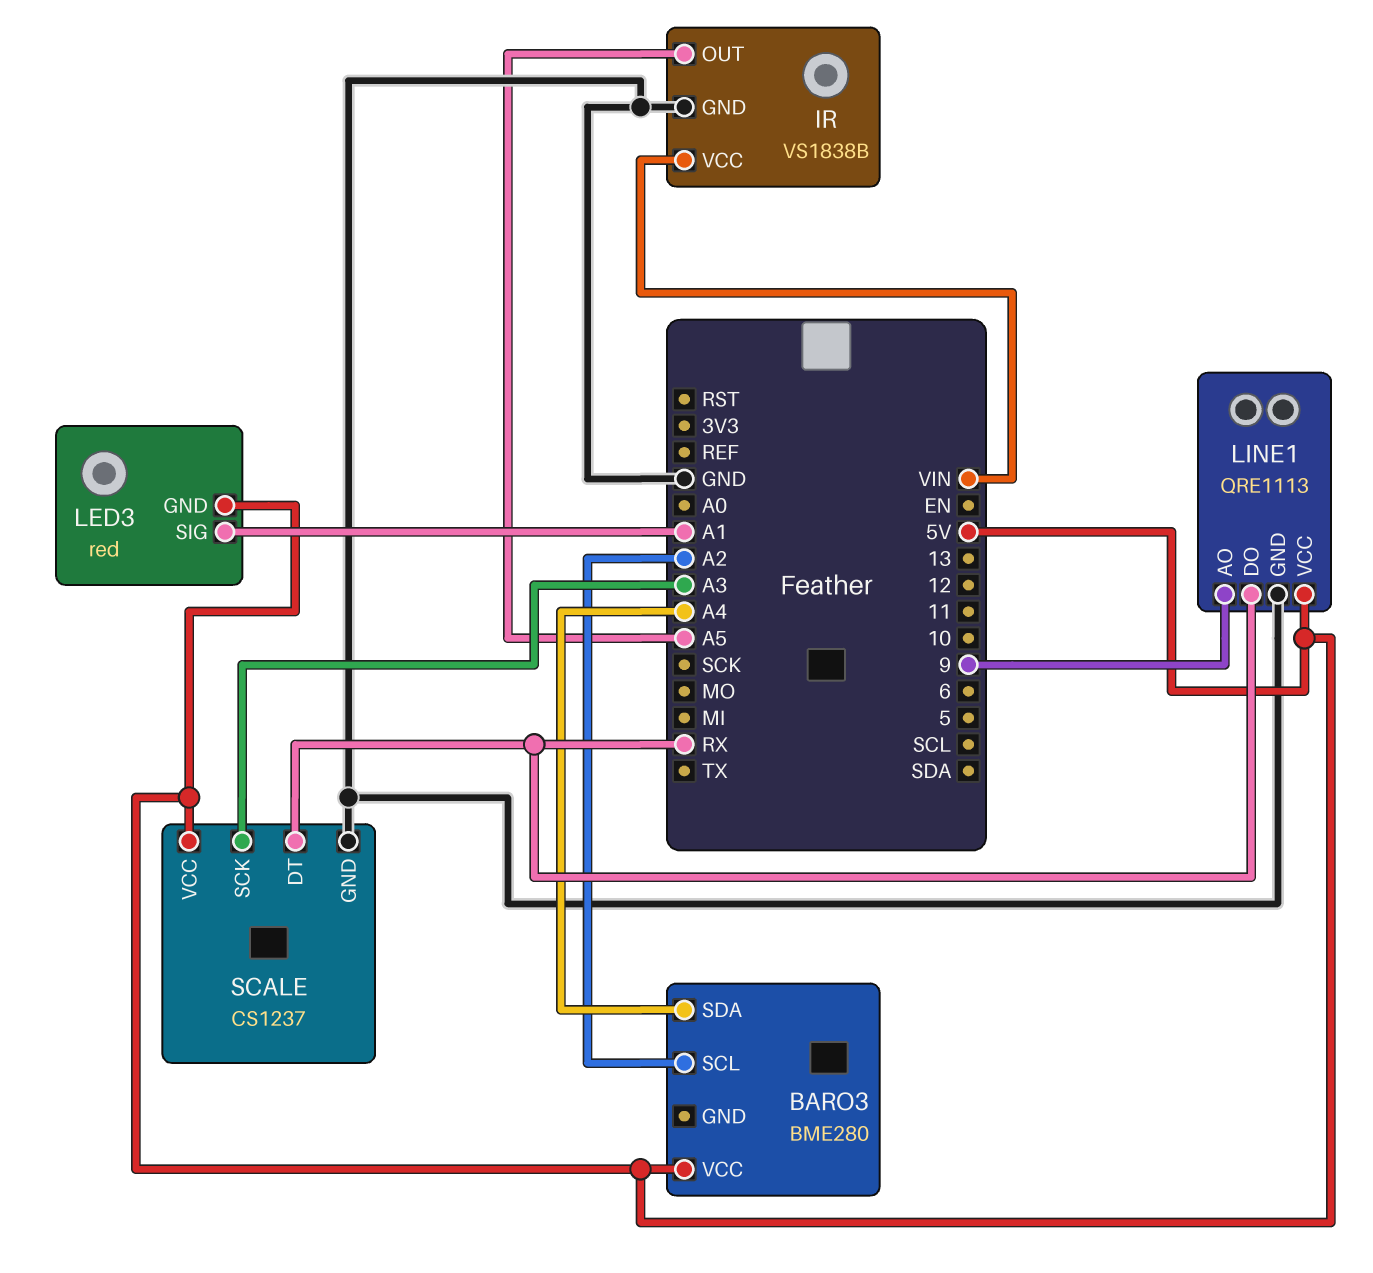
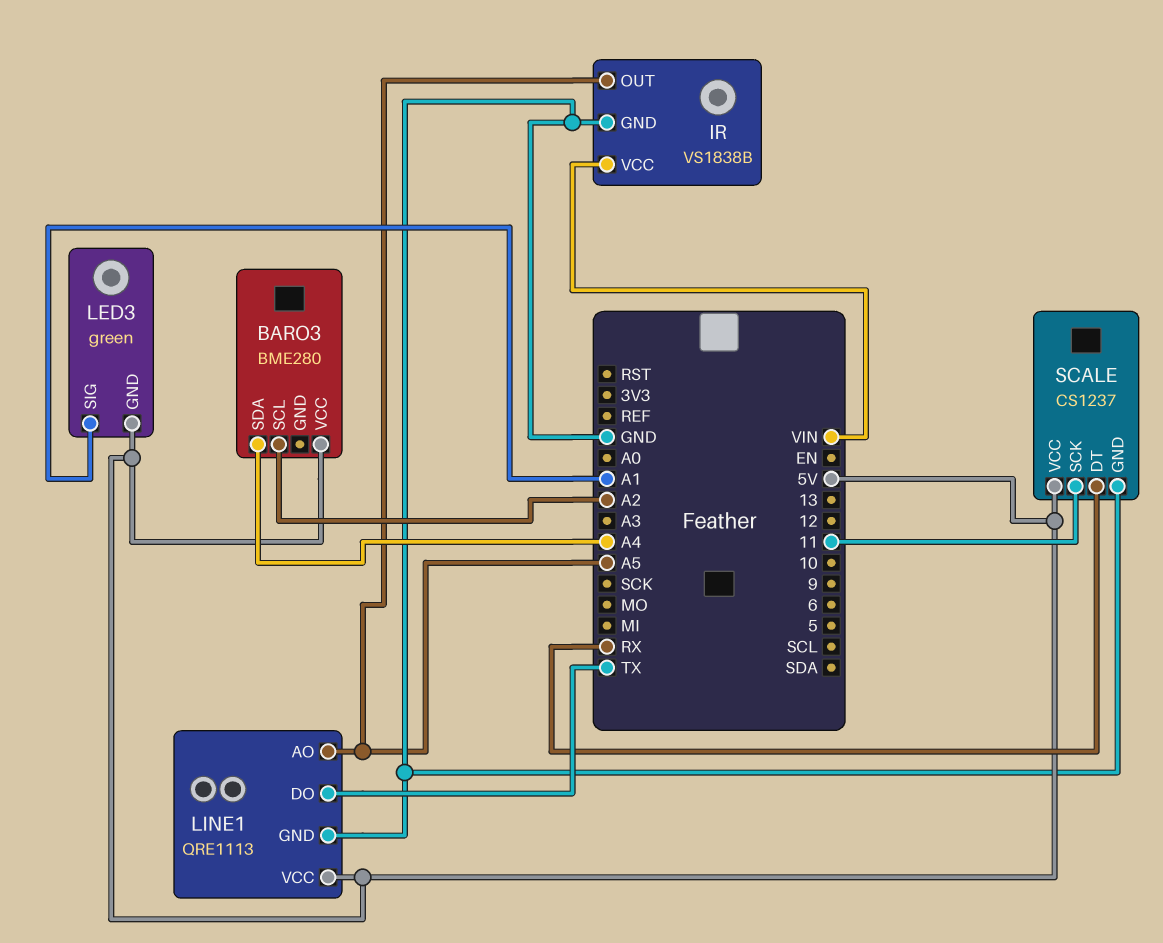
LED3: red -> green
LINE1 pin AO: 9 -> A5
LINE1 pin DO: RX -> TX
SCALE pin SCK: A3 -> 11

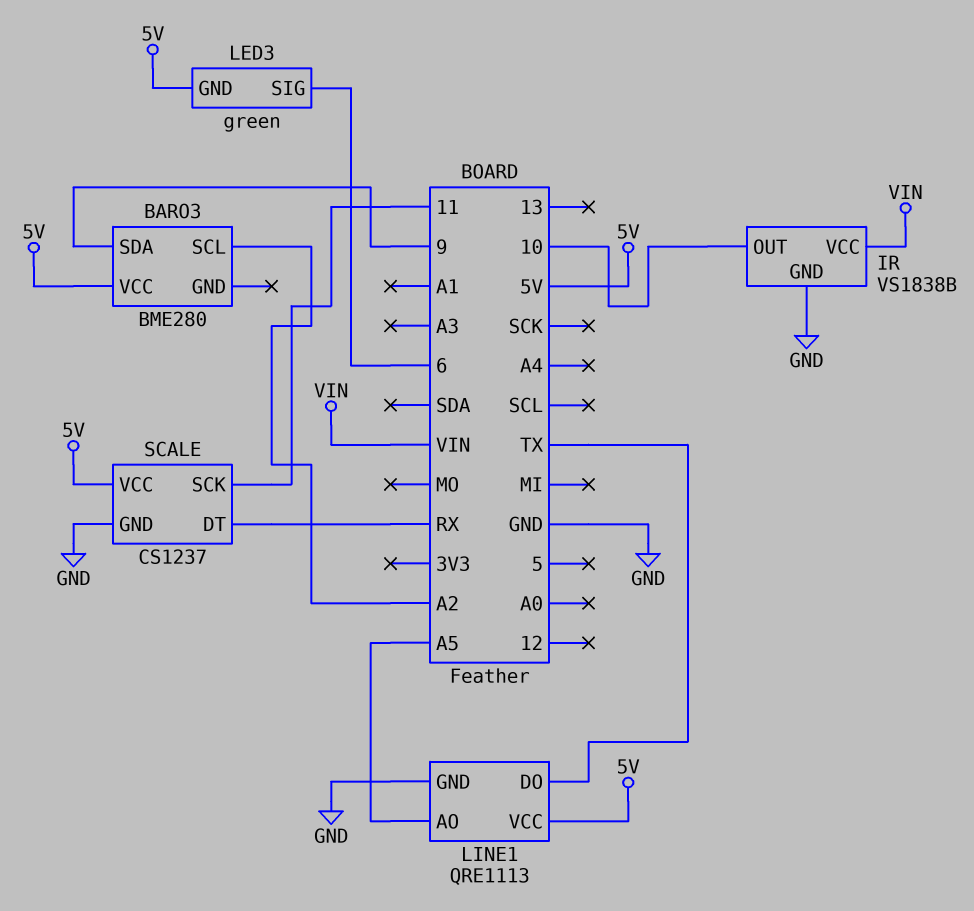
BARO3 pin SDA: A4 -> 9
IR pin OUT: A5 -> 10
LED3 pin SIG: A1 -> 6

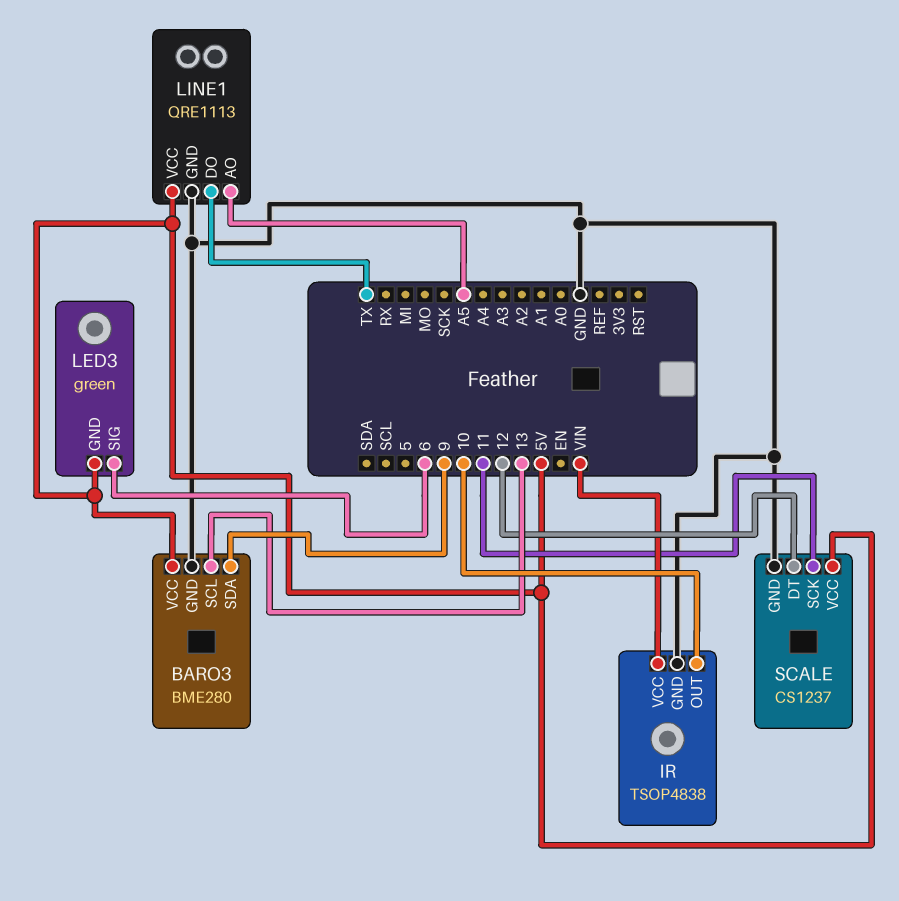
BARO3 pin GND: none -> GND
BARO3 pin SCL: A2 -> 13
IR: VS1838B -> TSOP4838
SCALE pin DT: RX -> 12

